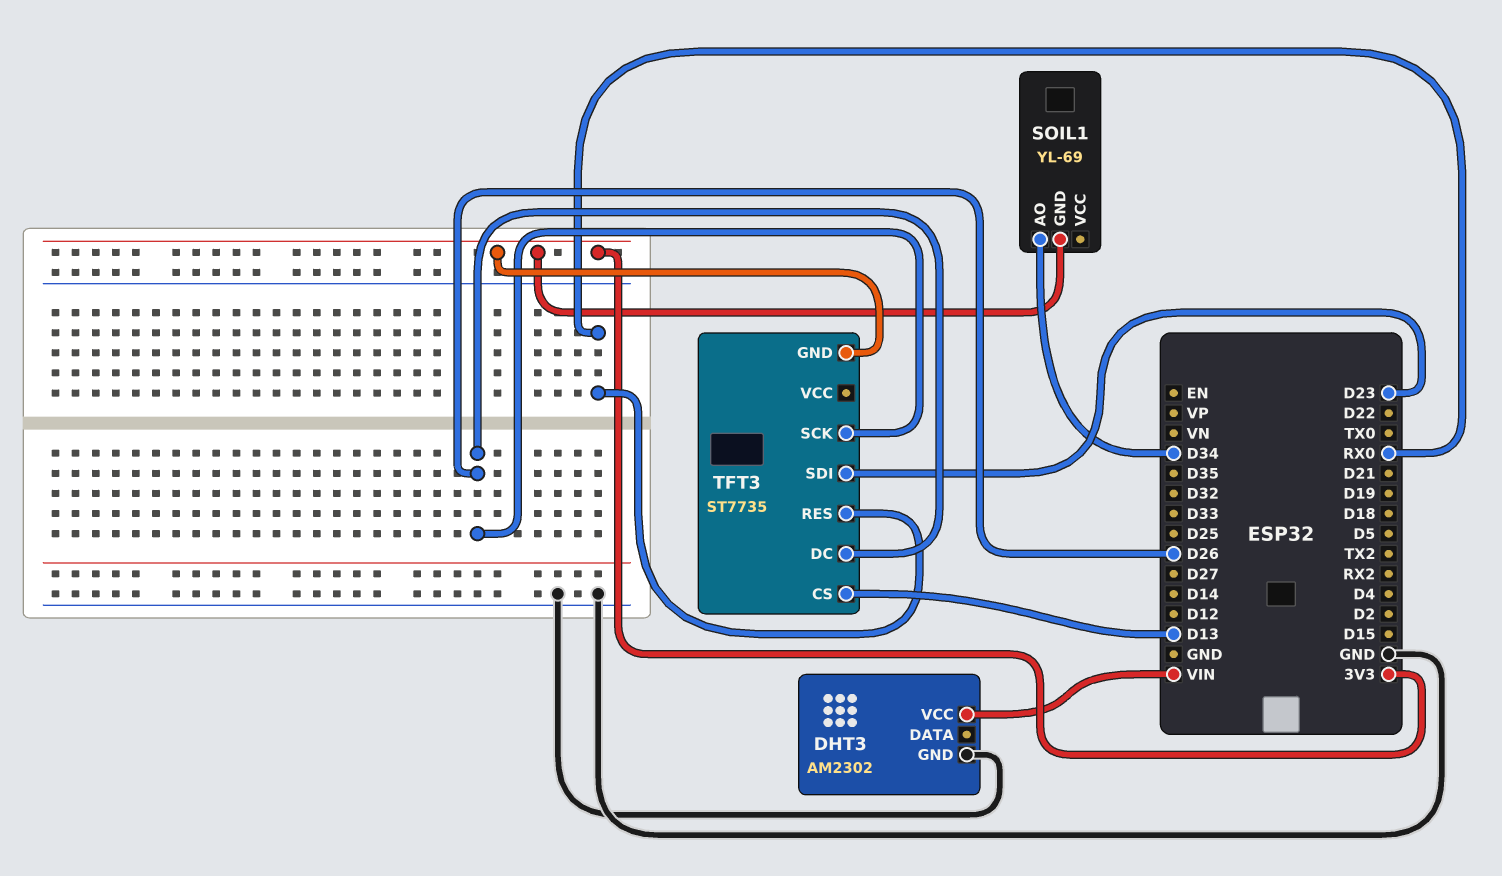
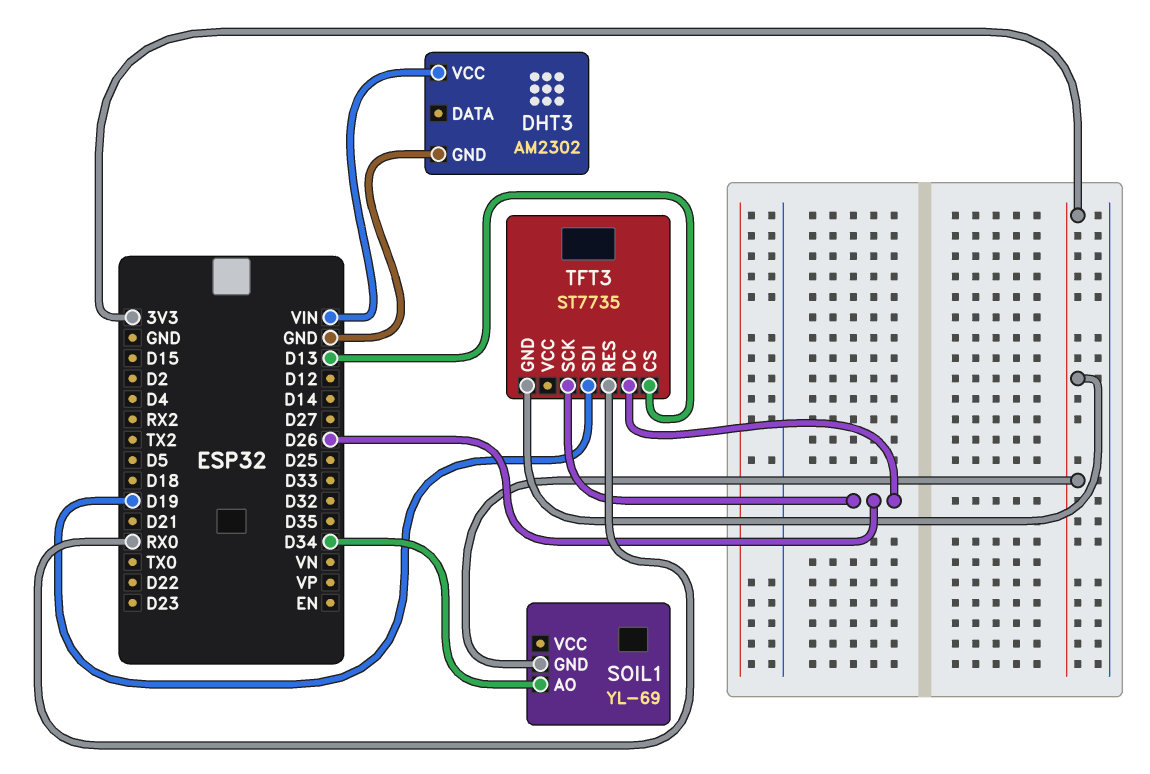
TFT3 pin SDI: D23 -> D19

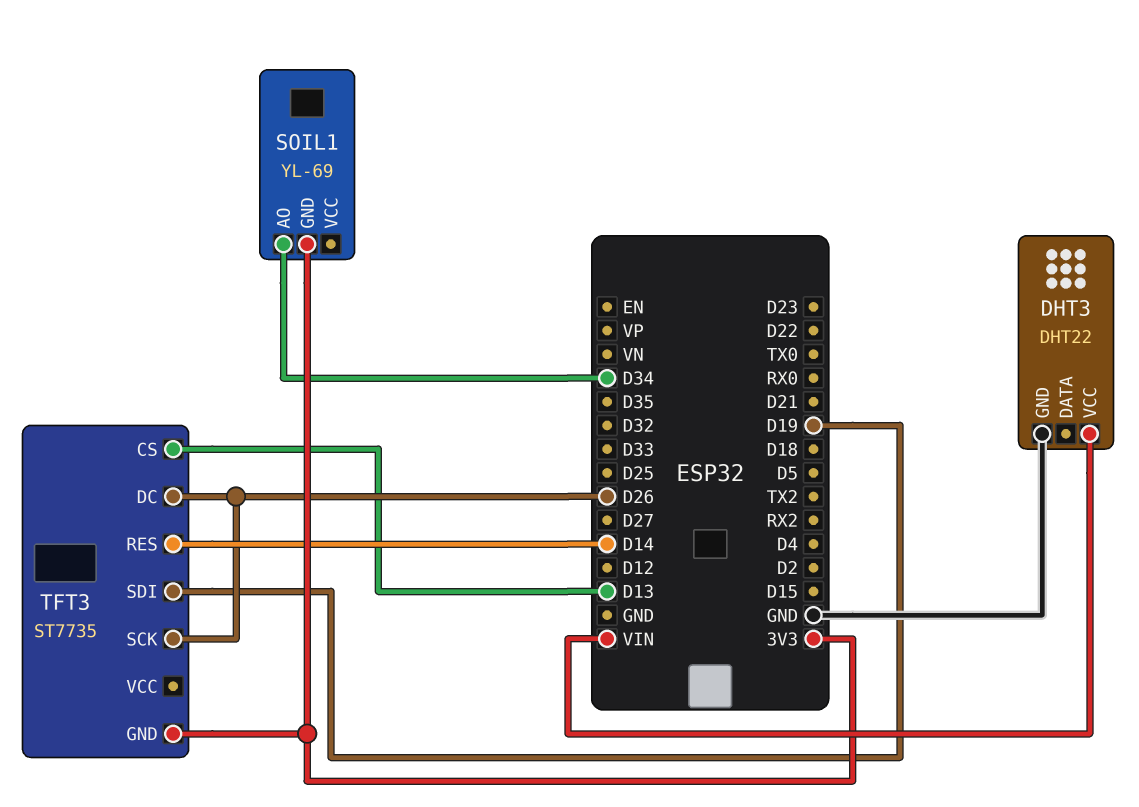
DHT3: AM2302 -> DHT22
TFT3 pin RES: RX0 -> D14

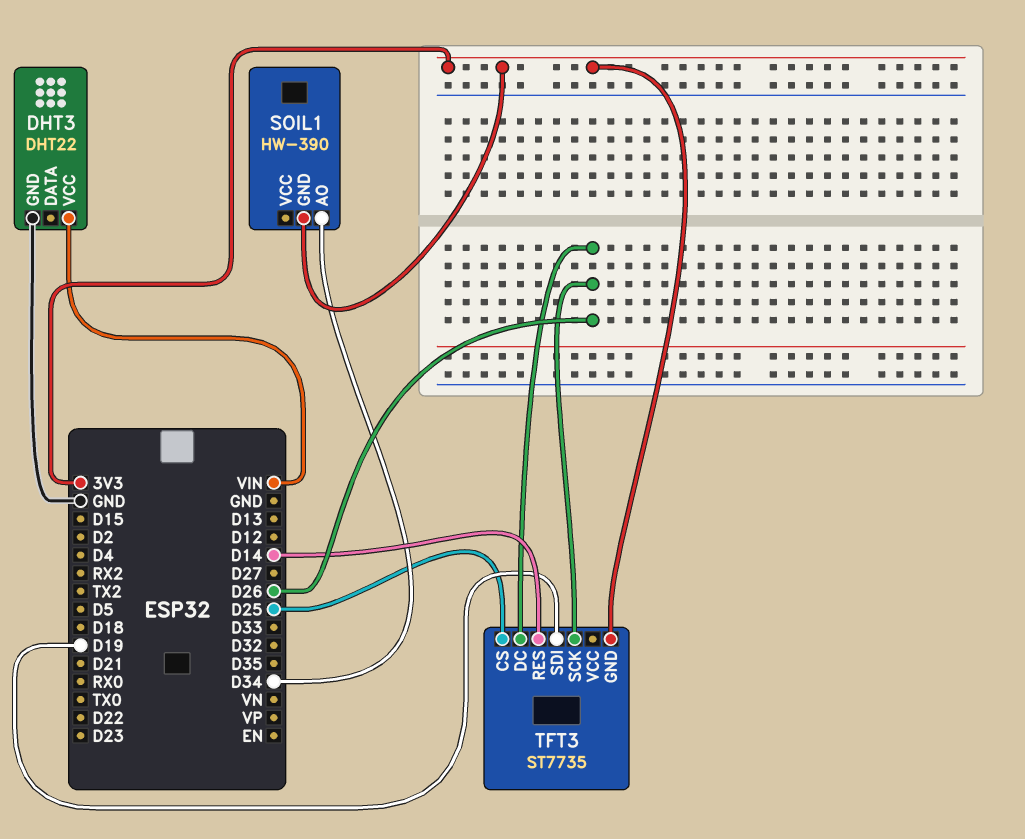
SOIL1: YL-69 -> HW-390
TFT3 pin CS: D13 -> D25

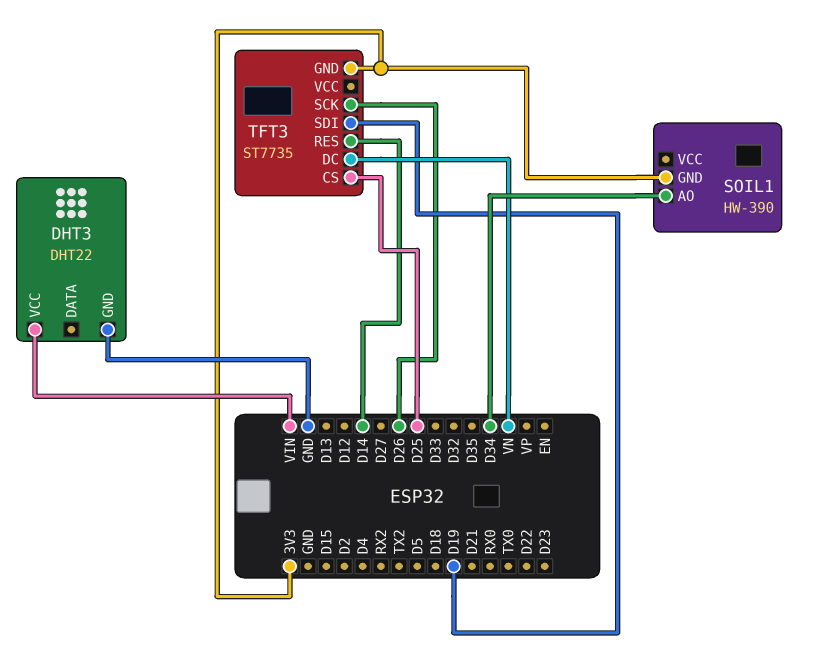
TFT3 pin DC: D26 -> VN

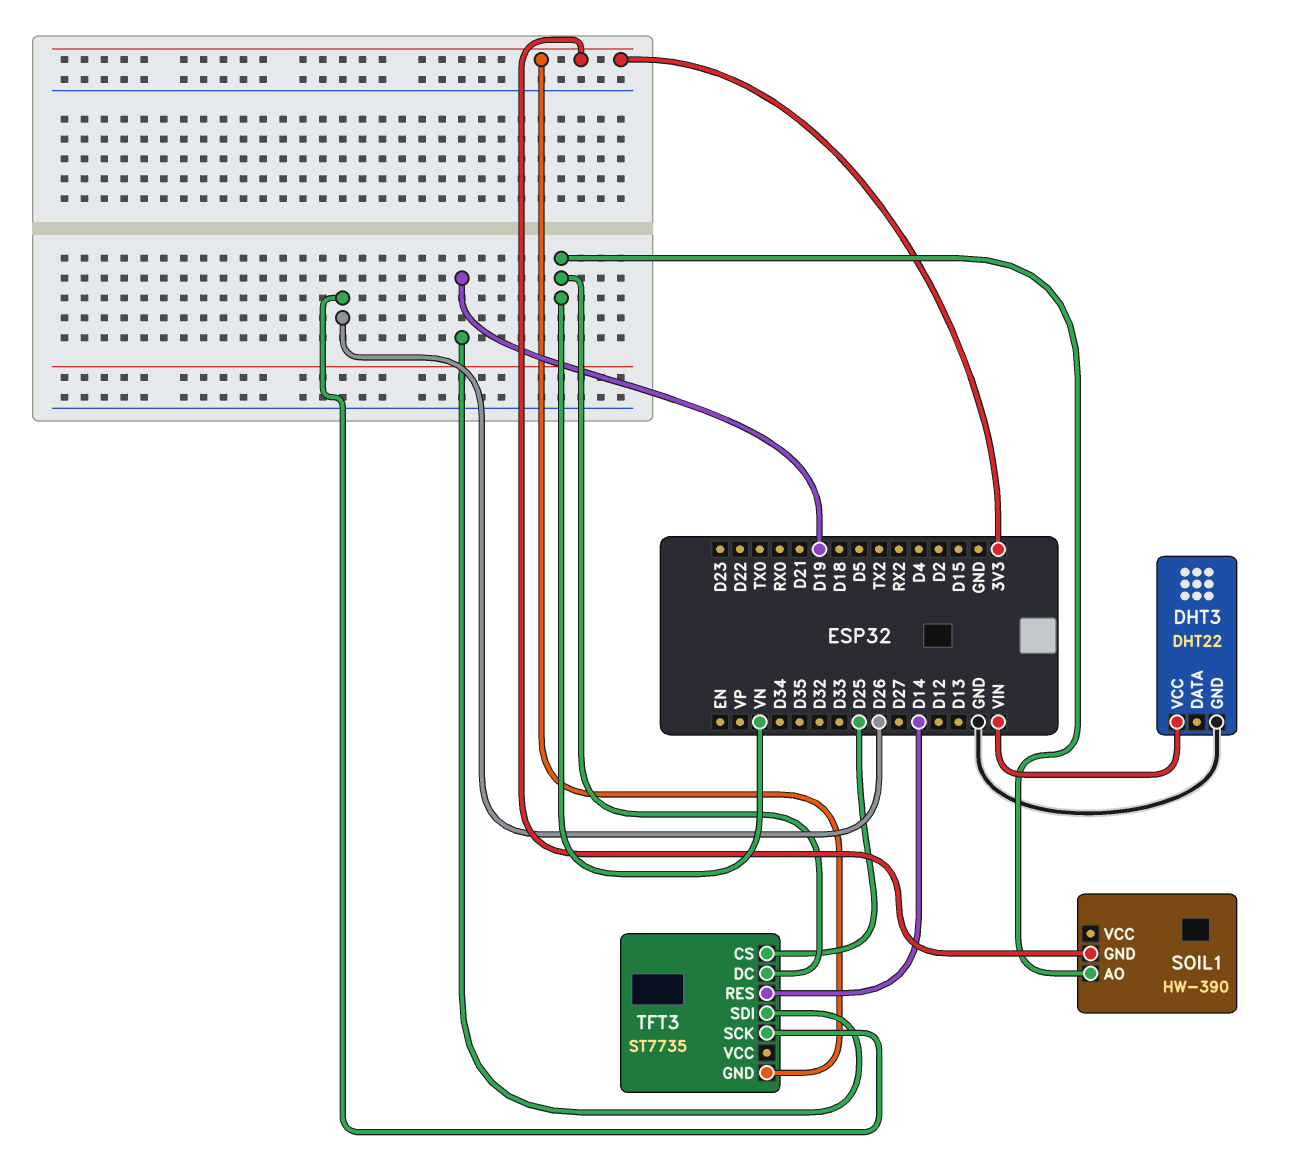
SOIL1 pin AO: D34 -> VN

